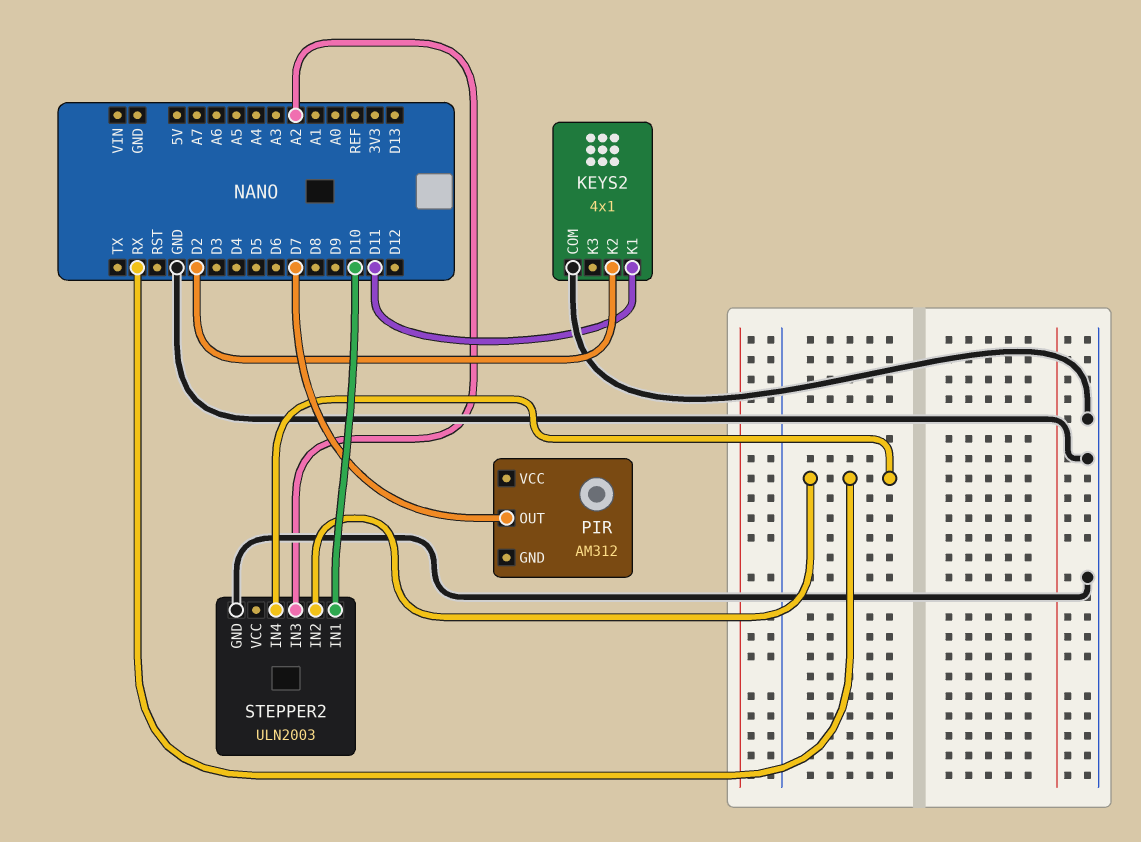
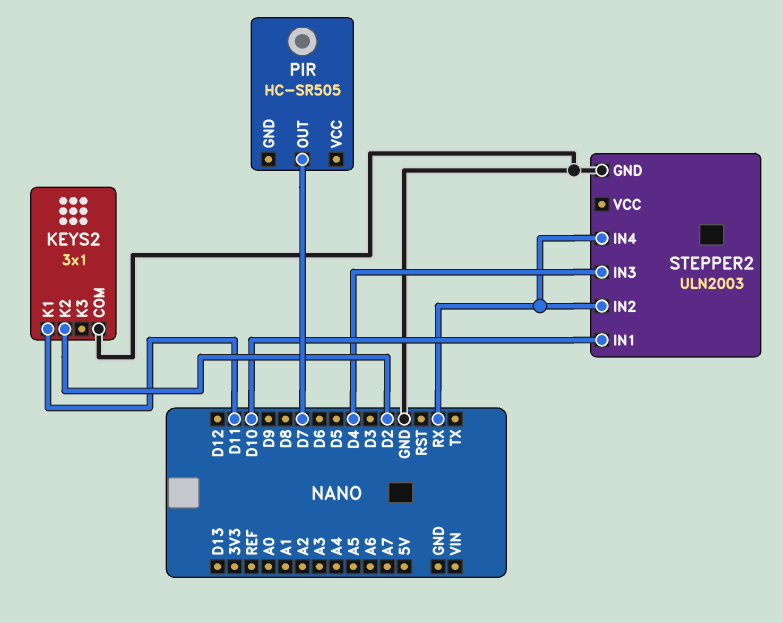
KEYS2: 4x1 -> 3x1
PIR: AM312 -> HC-SR505
STEPPER2 pin IN3: A2 -> D4

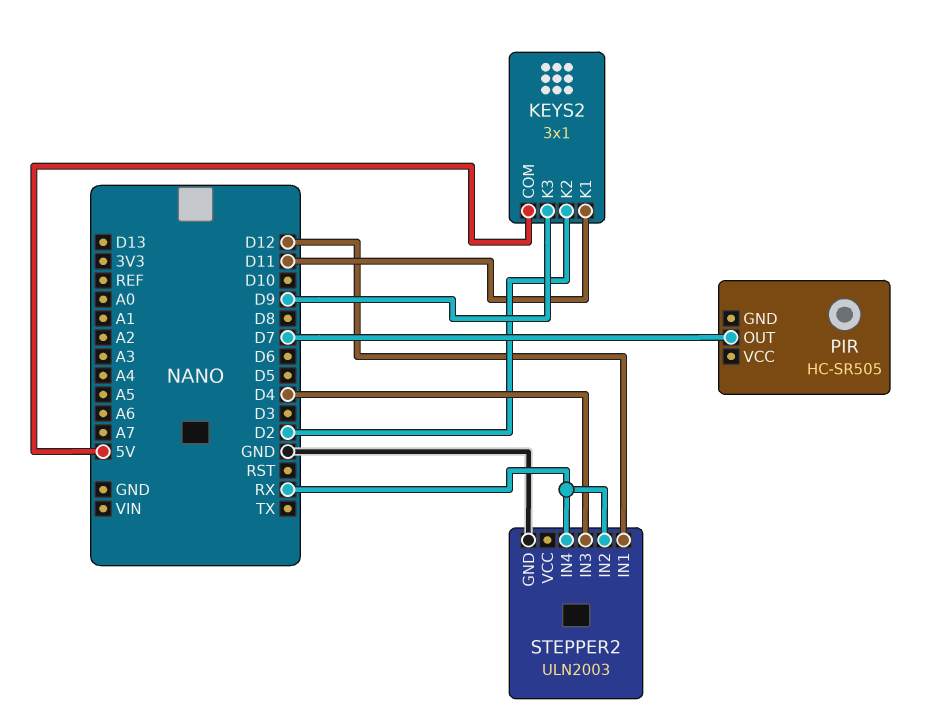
KEYS2 pin COM: GND -> 5V
KEYS2 pin K3: none -> D9
STEPPER2 pin IN1: D10 -> D12

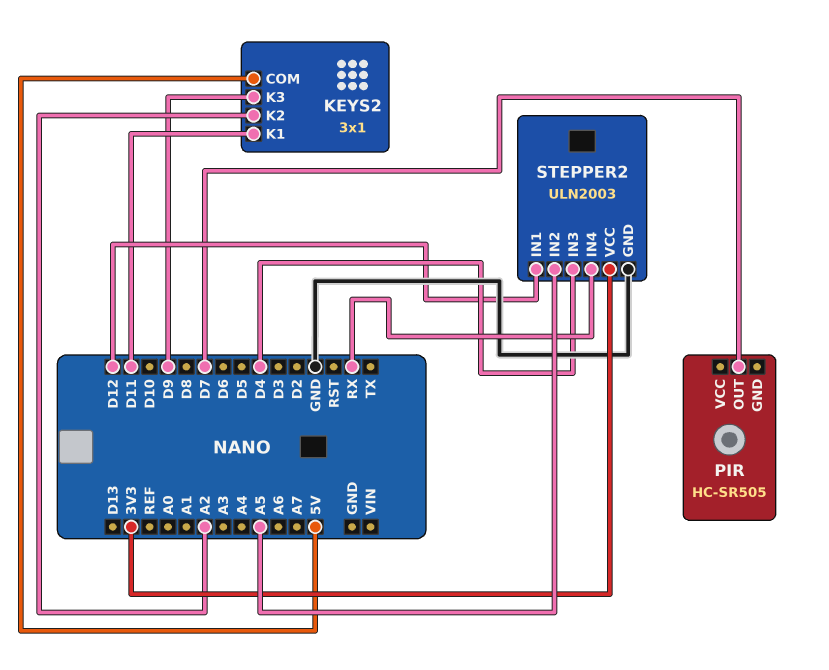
KEYS2 pin K2: D2 -> A2
STEPPER2 pin IN2: RX -> A5
STEPPER2 pin VCC: none -> 3V3

